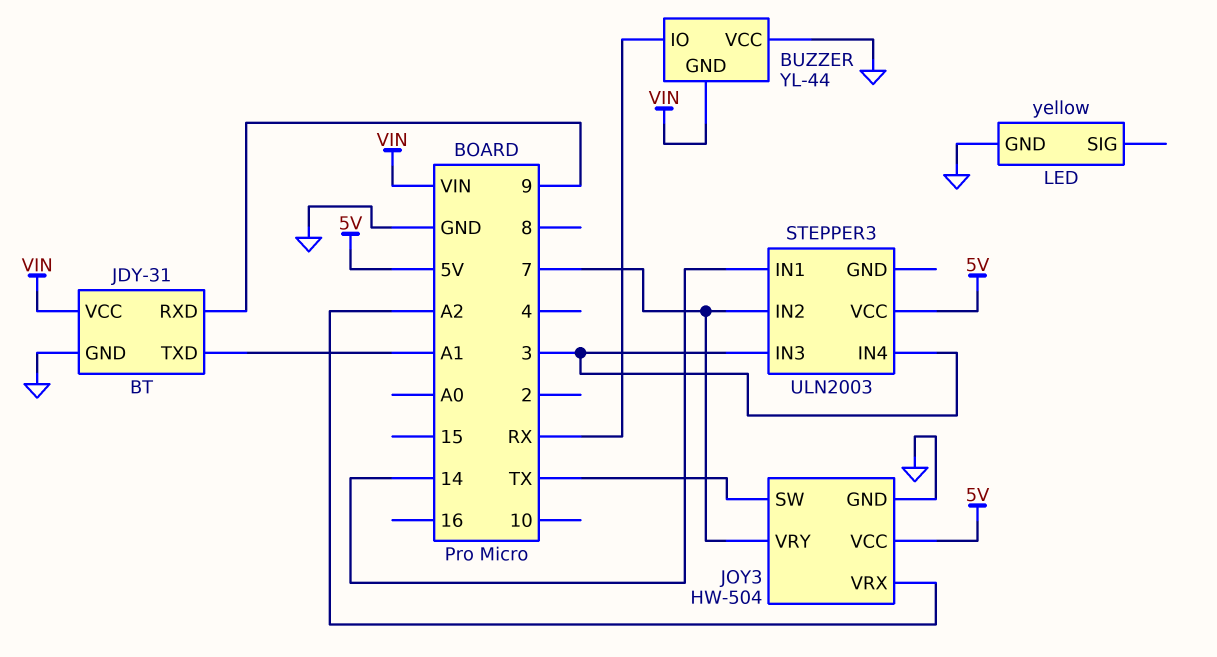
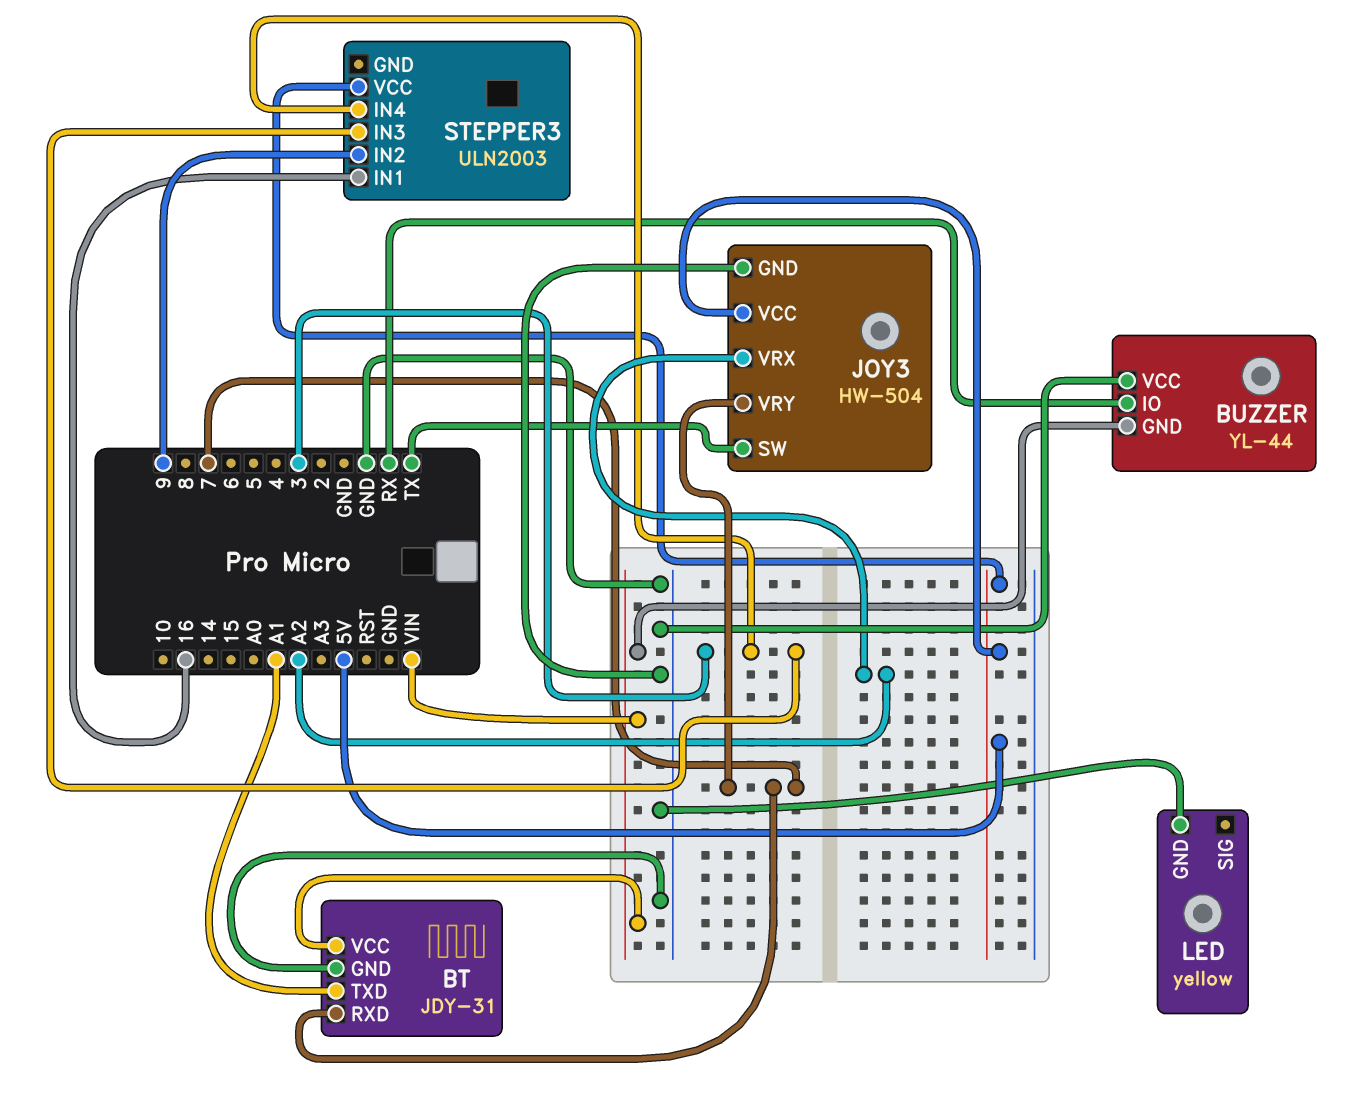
BT pin RXD: 9 -> 7
STEPPER3 pin IN1: 14 -> 16
STEPPER3 pin IN2: 7 -> 9

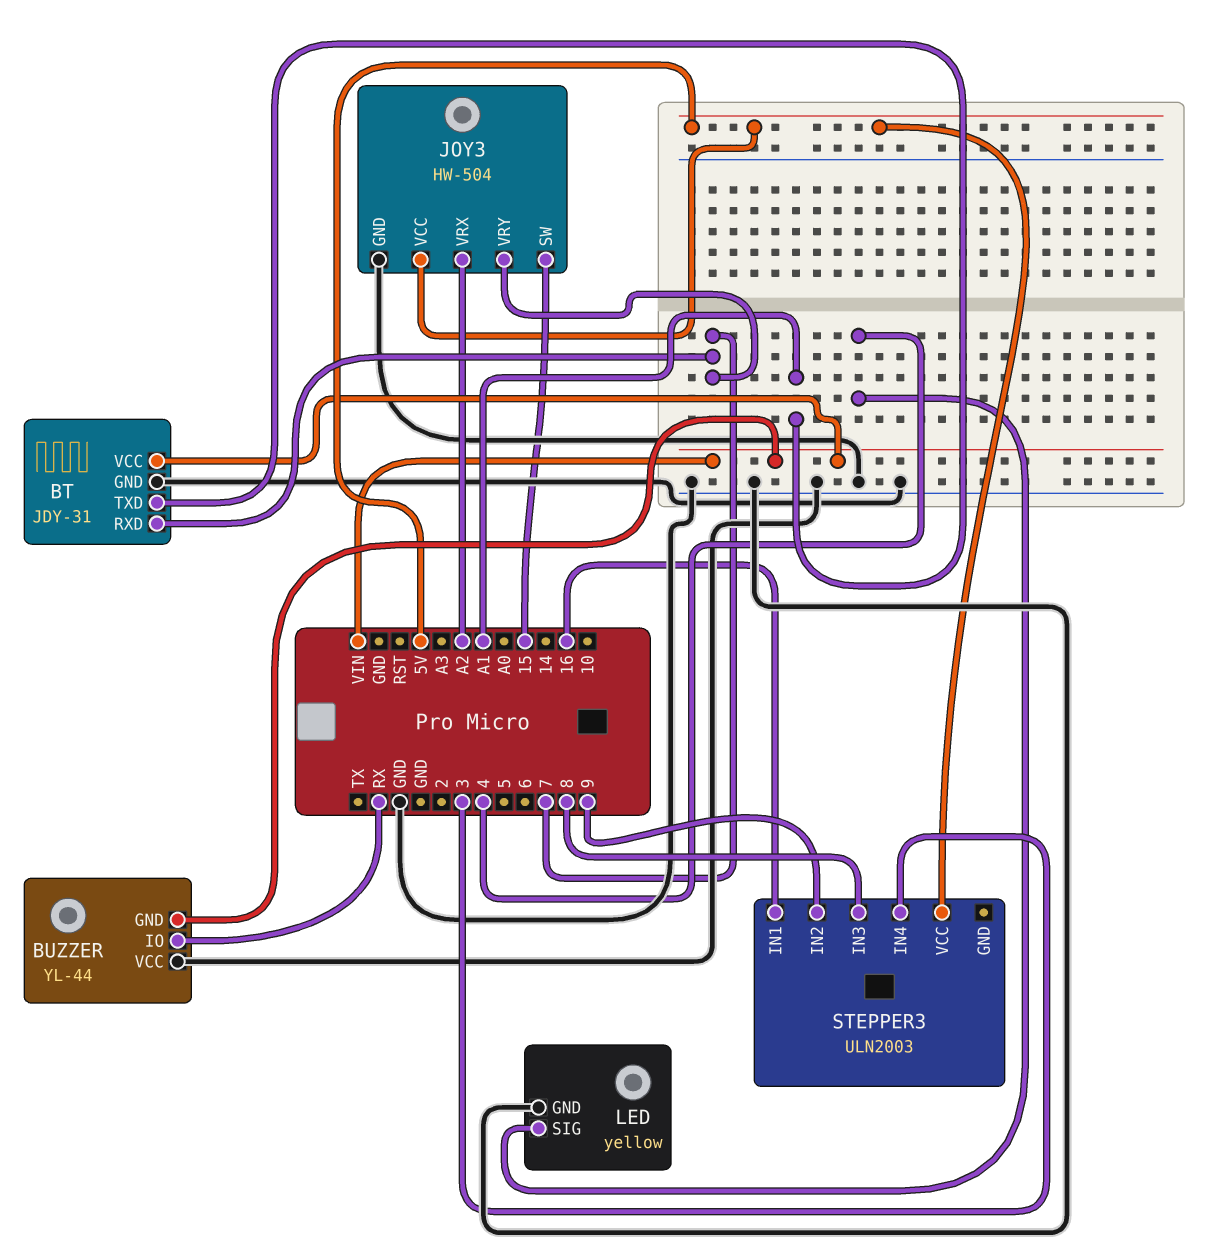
JOY3 pin SW: TX -> 15
LED pin SIG: none -> 4
STEPPER3 pin IN3: 3 -> 8

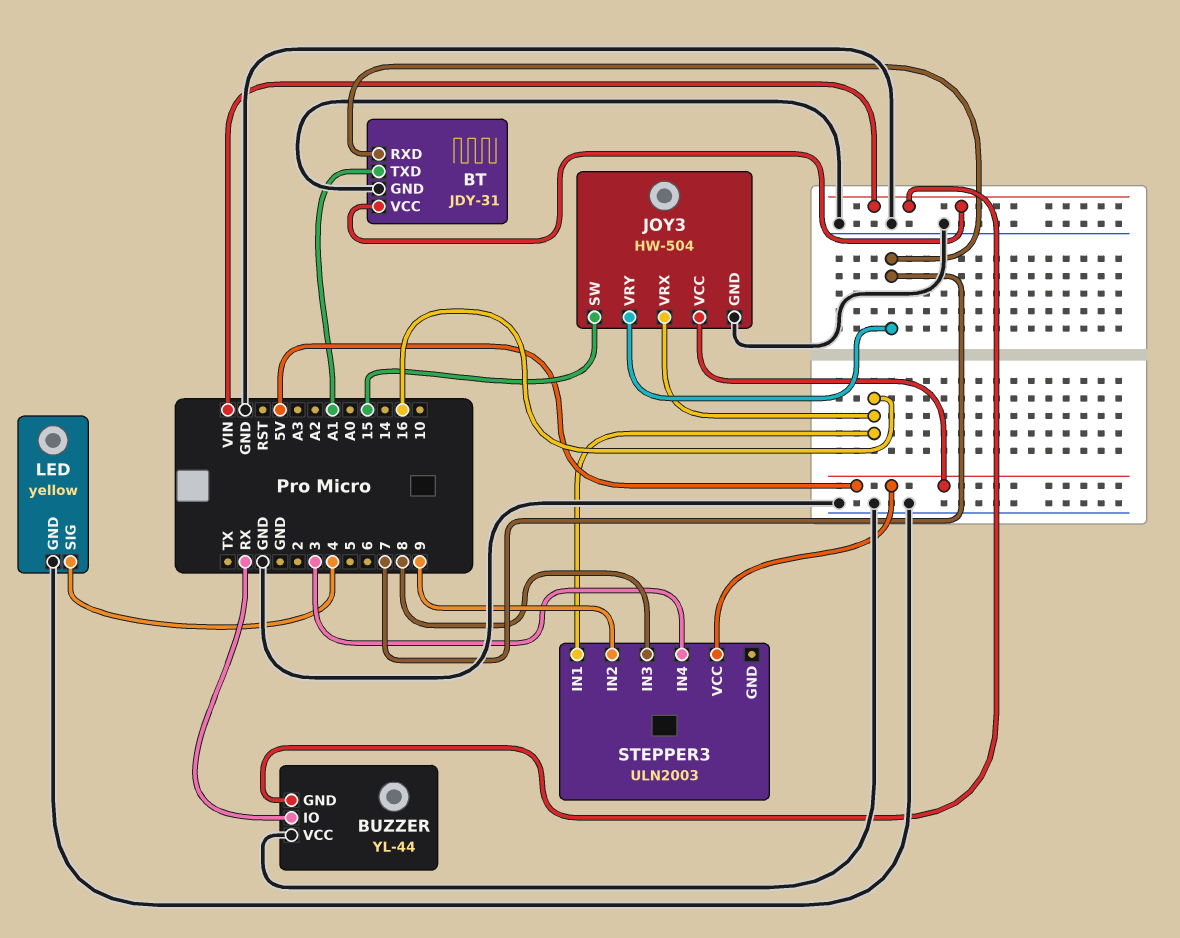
JOY3 pin VRX: A2 -> 16

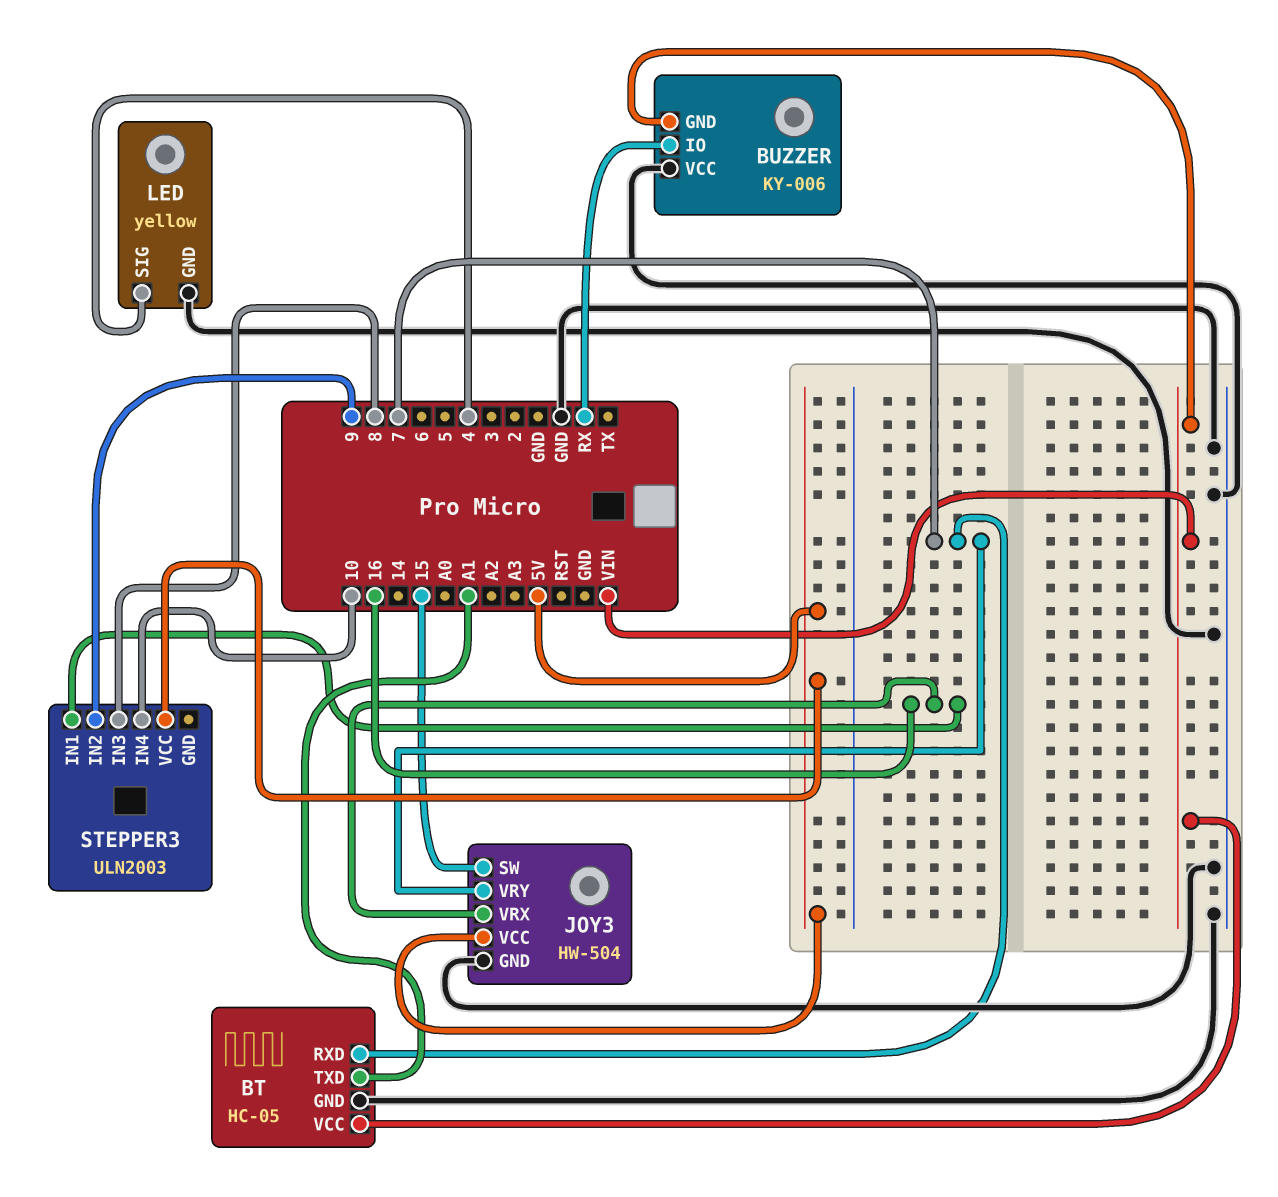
BT: JDY-31 -> HC-05
BUZZER: YL-44 -> KY-006
STEPPER3 pin IN4: 3 -> 10

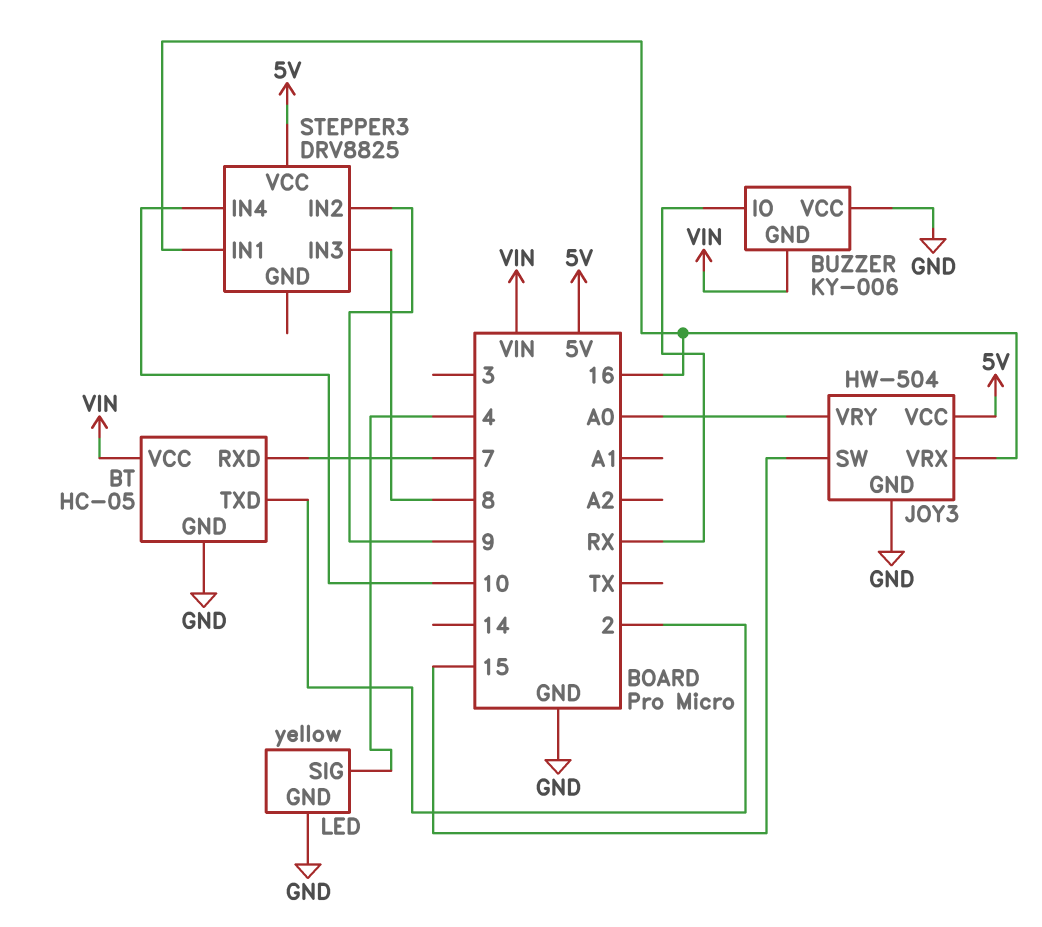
BT pin TXD: A1 -> 2
JOY3 pin VRY: 7 -> A0
STEPPER3: ULN2003 -> DRV8825

